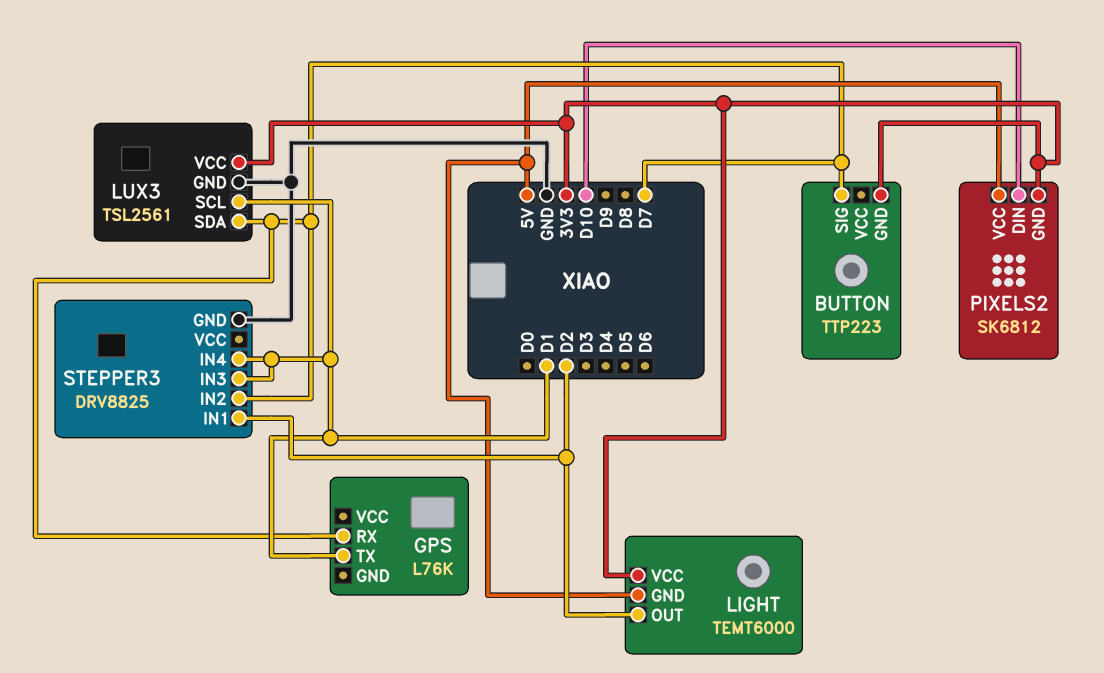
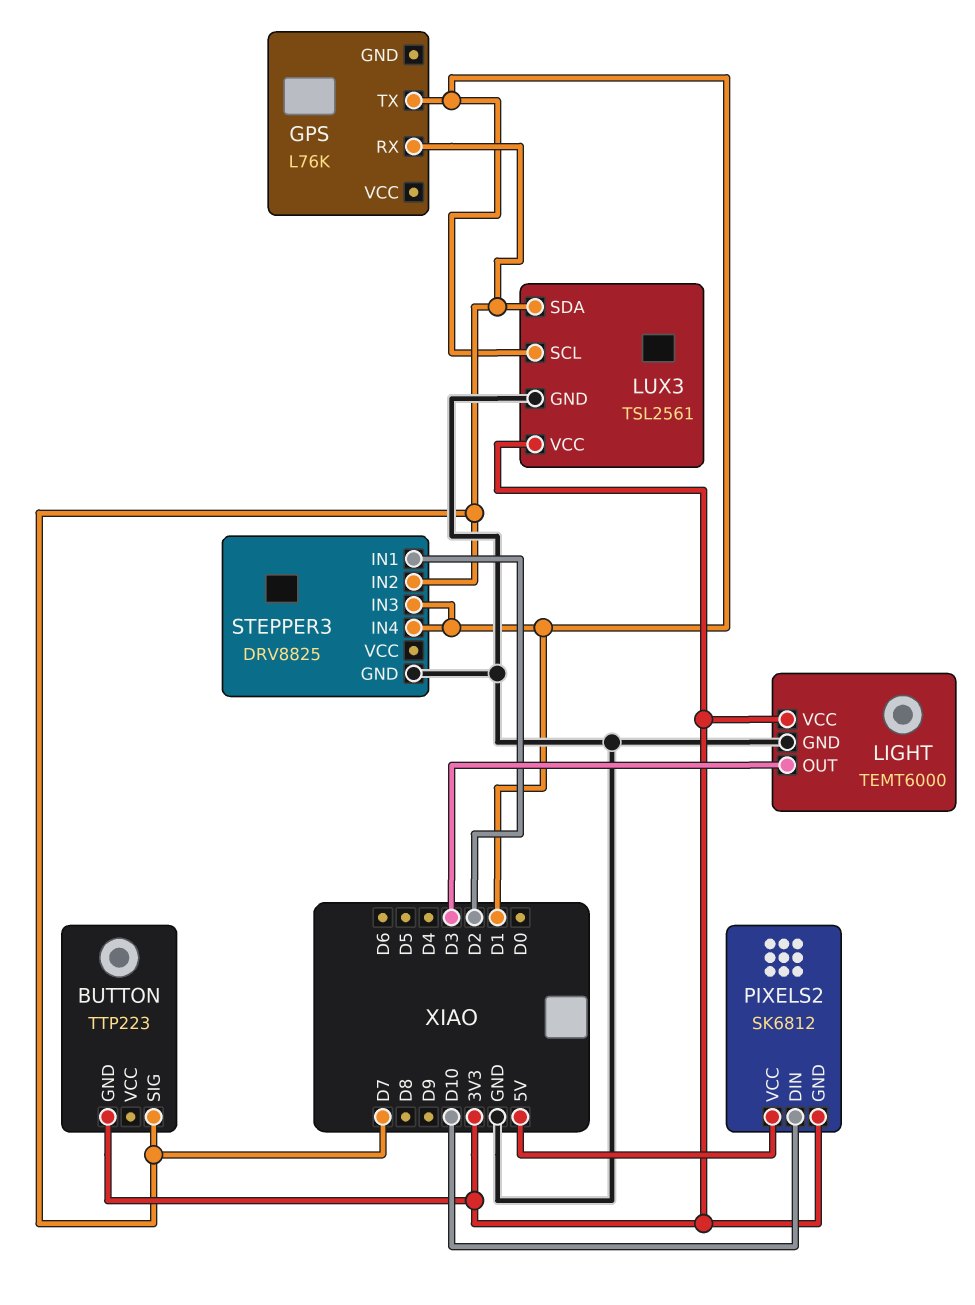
LIGHT pin GND: 5V -> GND
LIGHT pin OUT: D2 -> D3

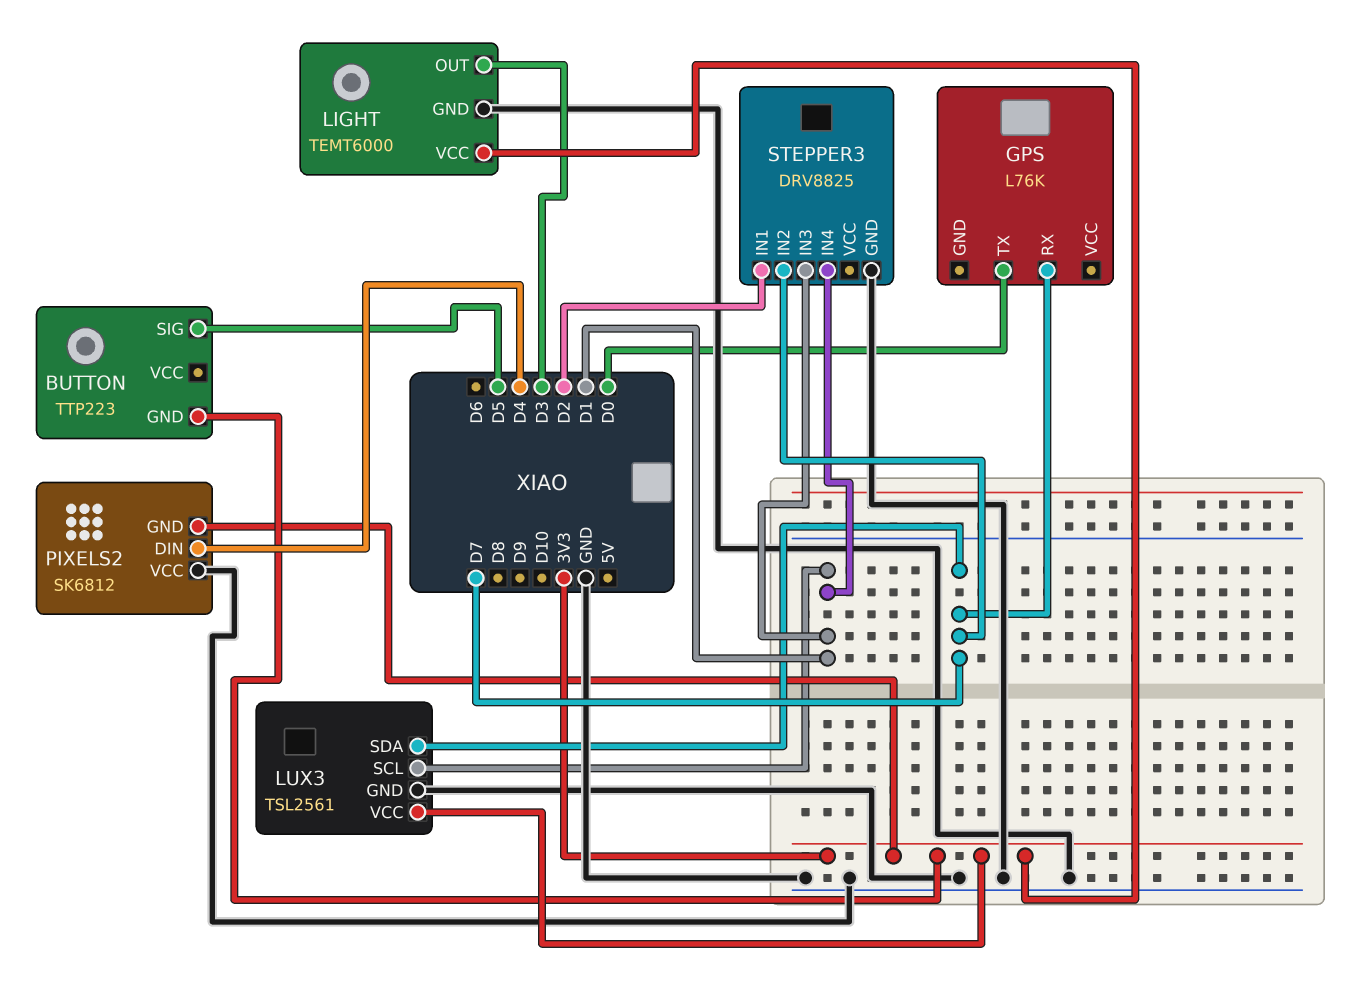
BUTTON pin SIG: D7 -> D5
GPS pin TX: D1 -> D0
PIXELS2 pin DIN: D10 -> D4
PIXELS2 pin VCC: 5V -> GND

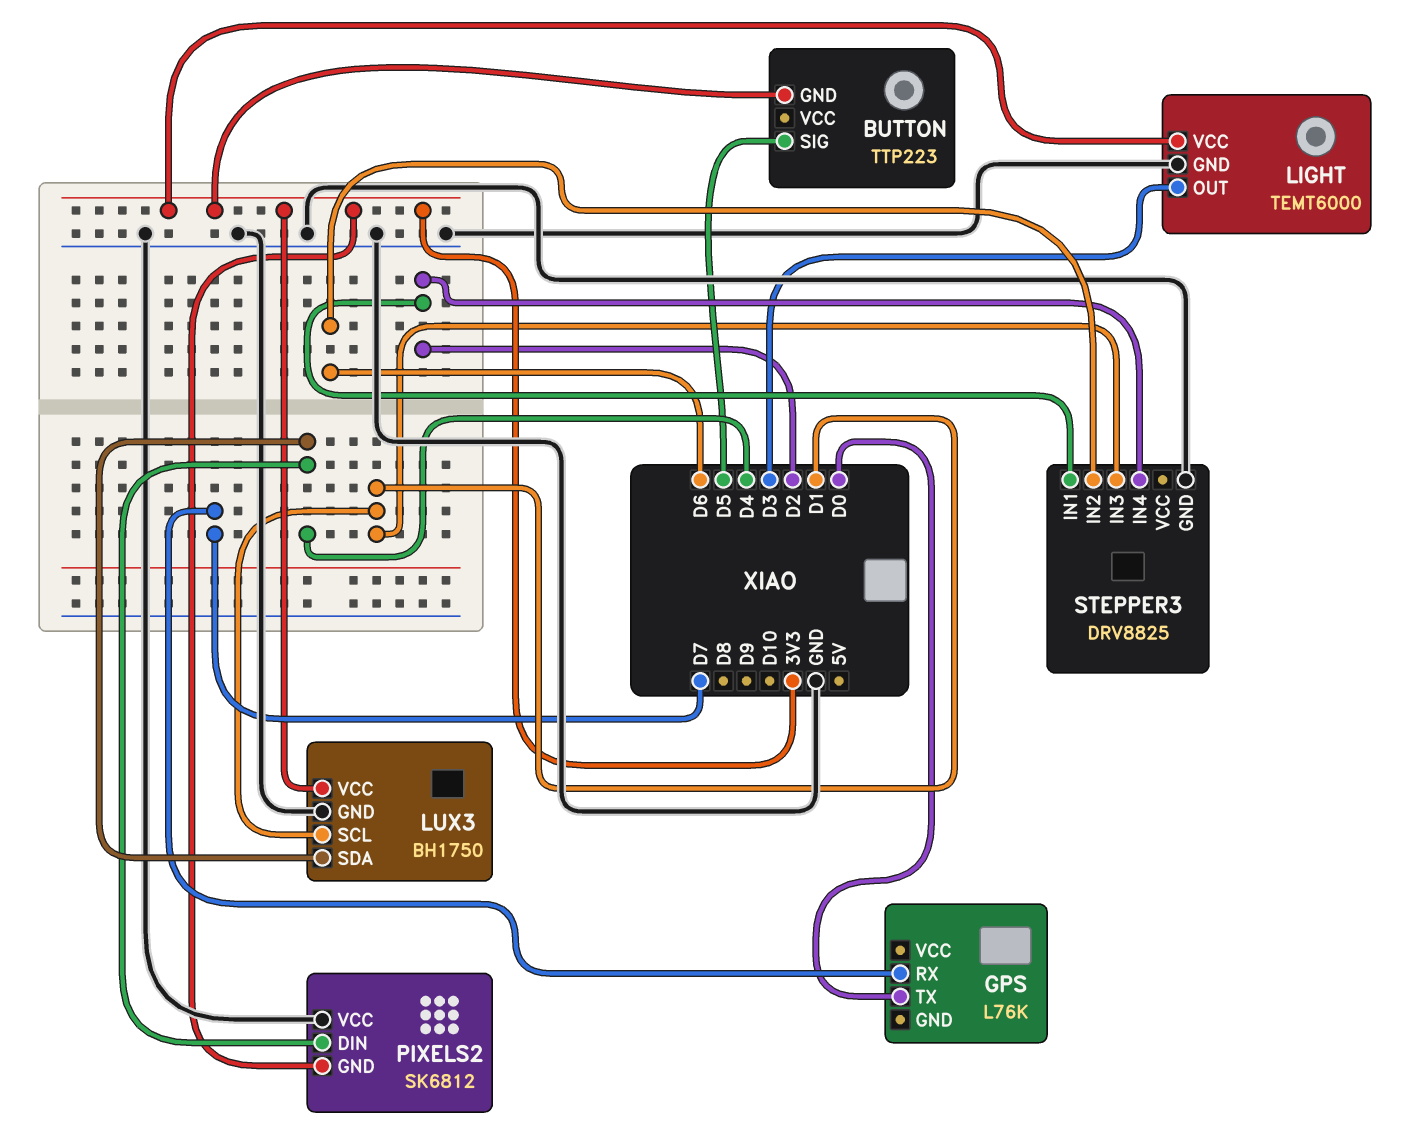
LUX3: TSL2561 -> BH1750
LUX3 pin SDA: D7 -> D4
STEPPER3 pin IN2: D7 -> D6
STEPPER3 pin IN4: D1 -> D2

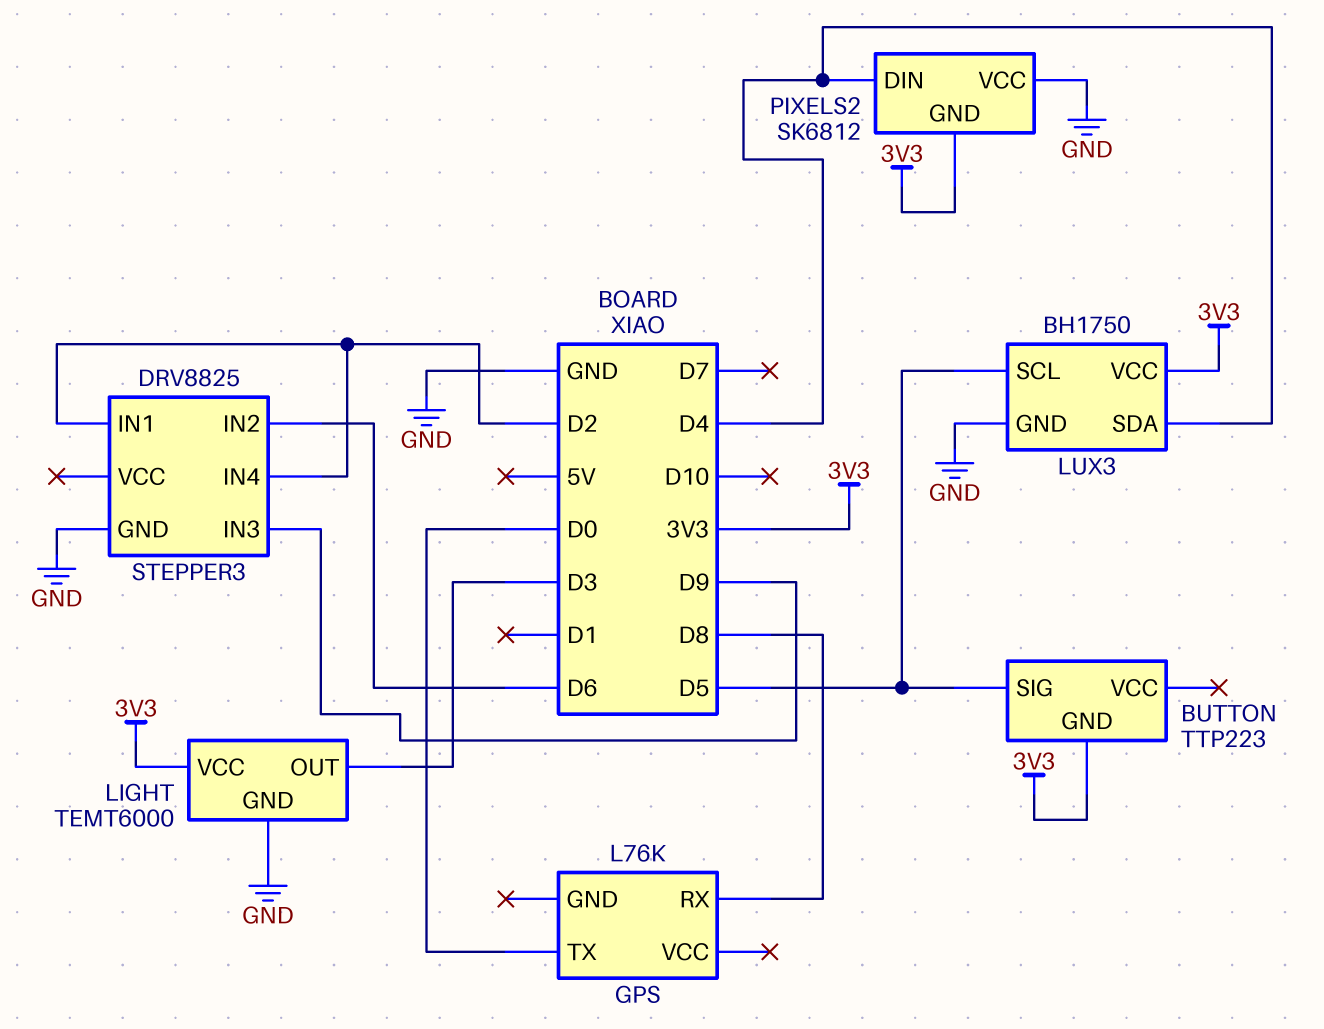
GPS pin RX: D7 -> D8
LUX3 pin SCL: D1 -> D5
STEPPER3 pin IN3: D1 -> D9

